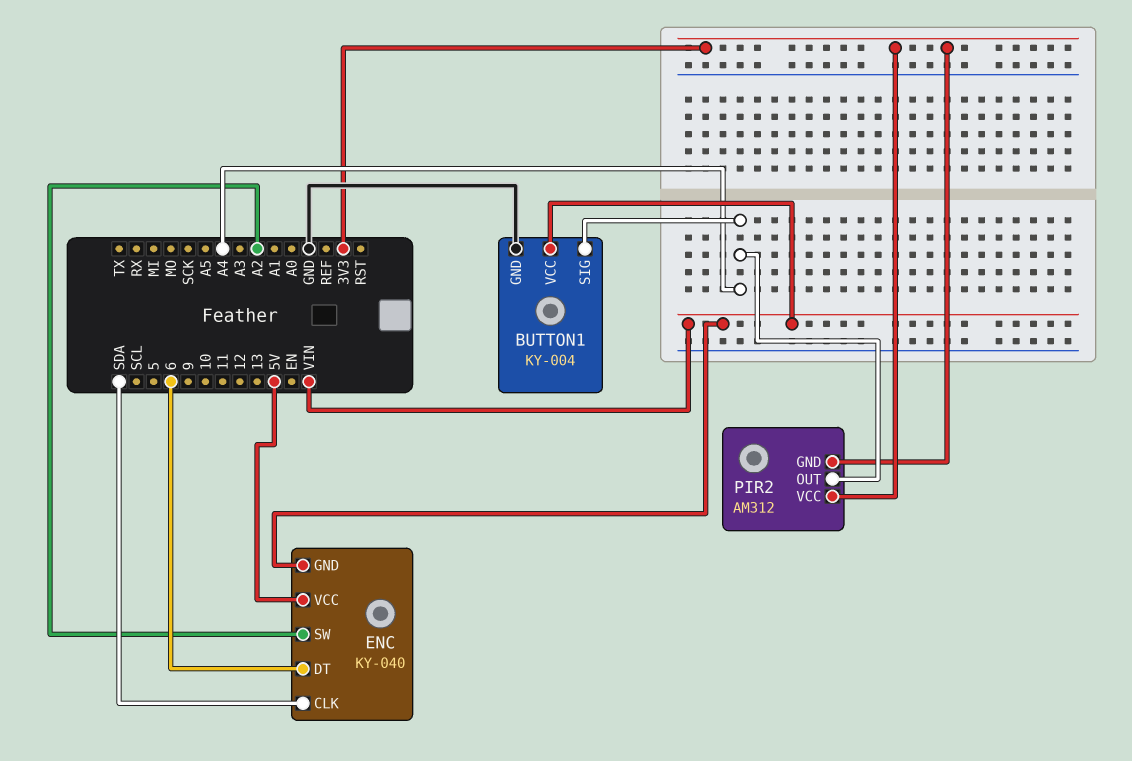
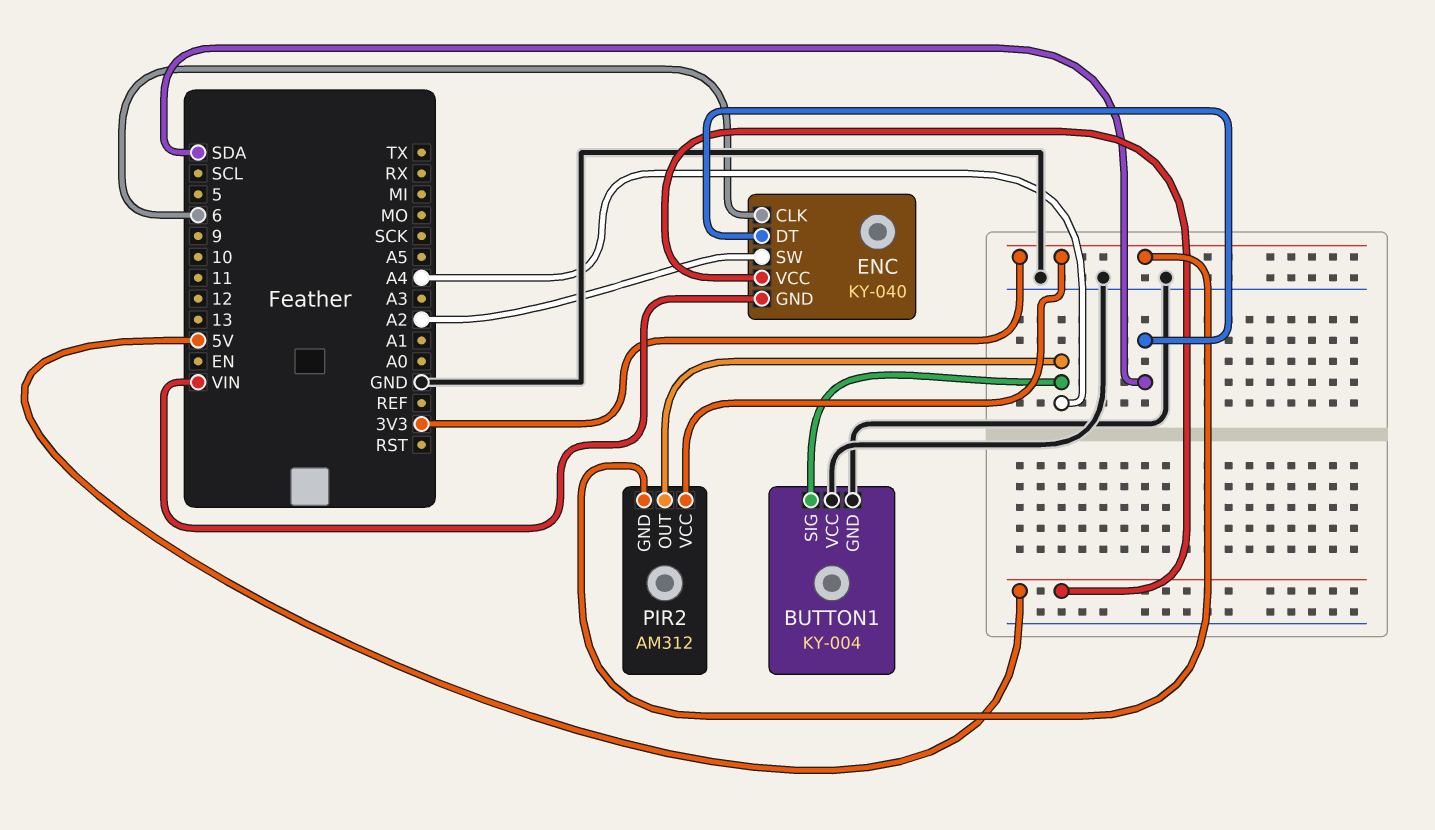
BUTTON1 pin VCC: VIN -> GND
ENC pin CLK: SDA -> 6
ENC pin DT: 6 -> SDA

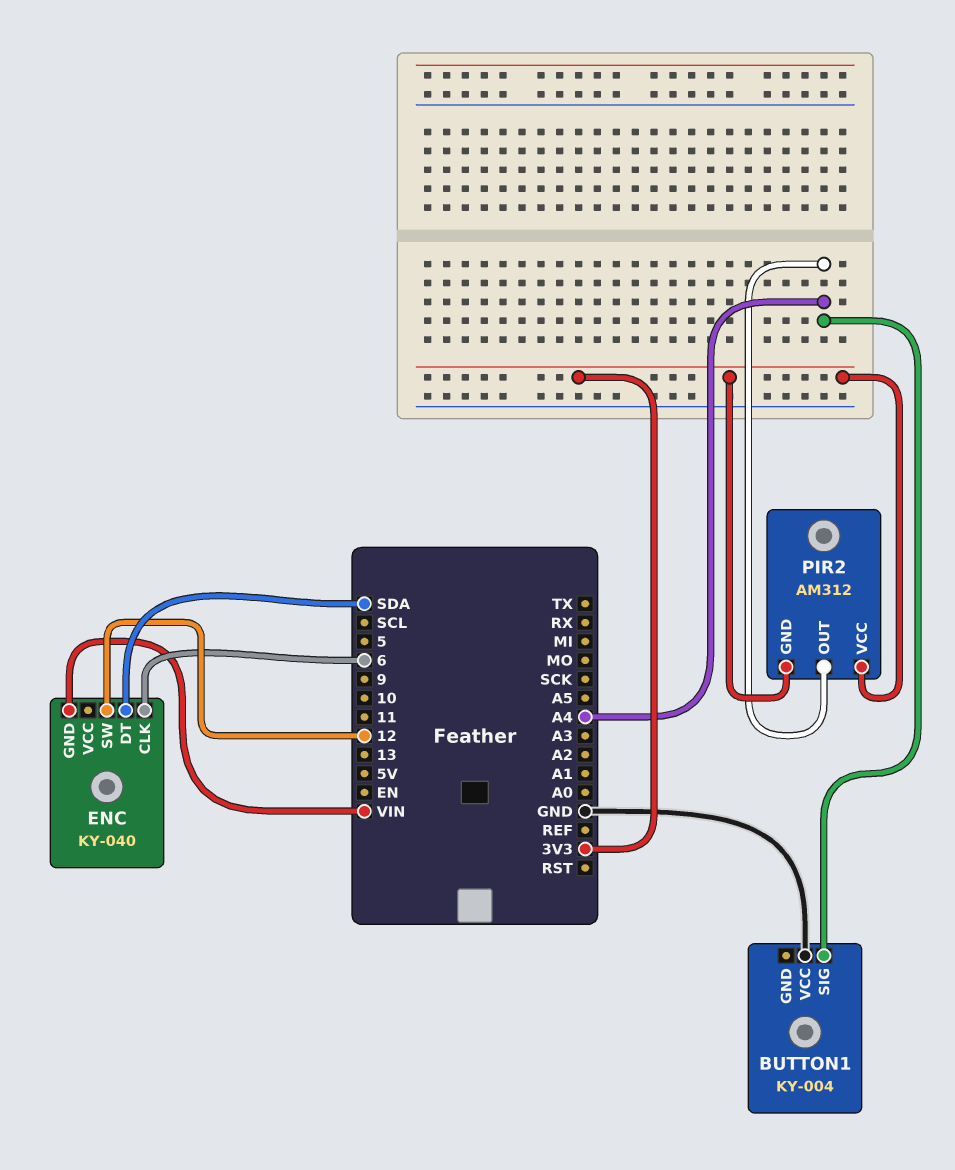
BUTTON1 pin GND: GND -> none
ENC pin SW: A2 -> 12
ENC pin VCC: 5V -> none

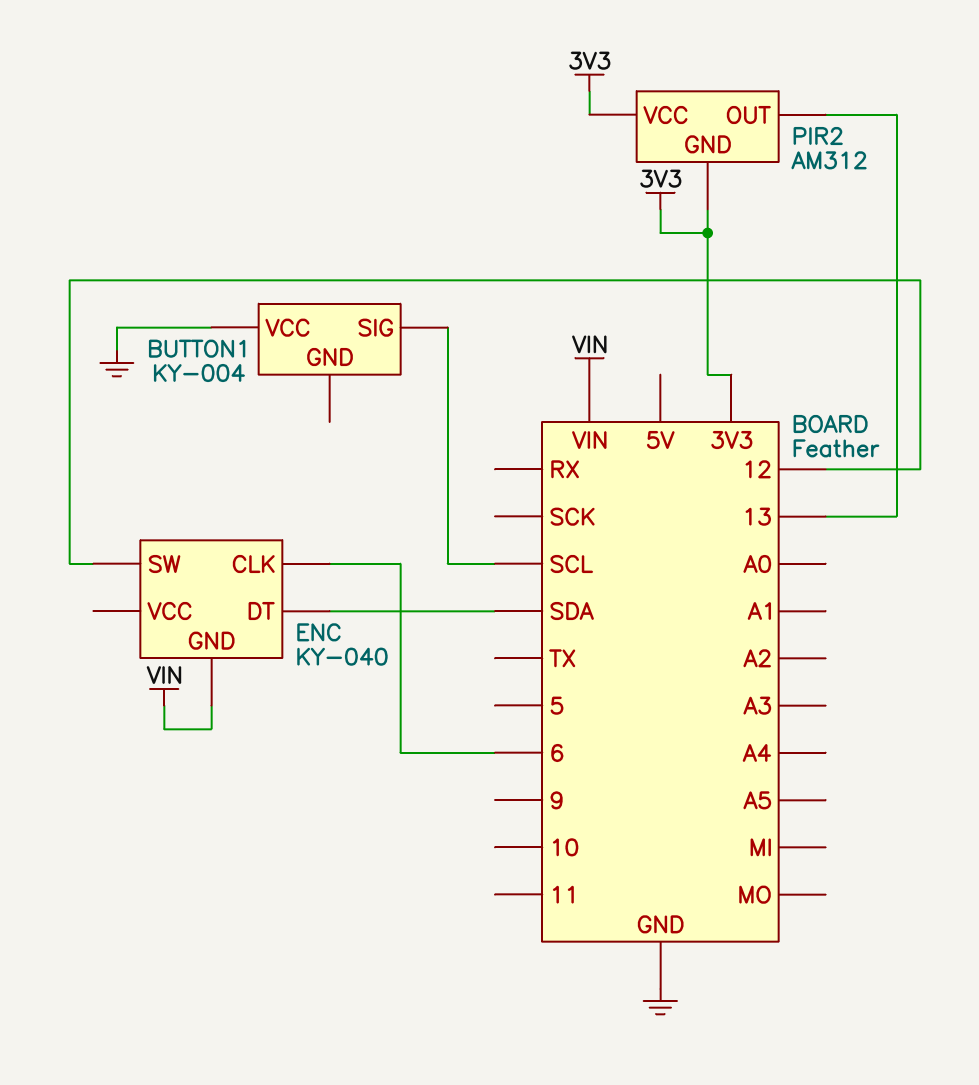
BUTTON1 pin SIG: A4 -> SCL
PIR2 pin OUT: A4 -> 13

